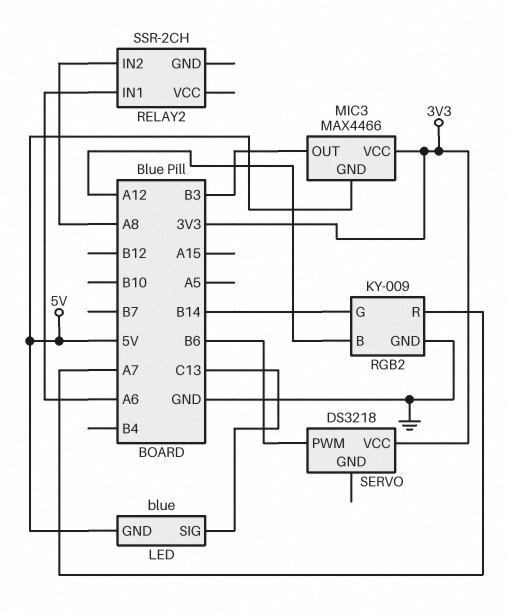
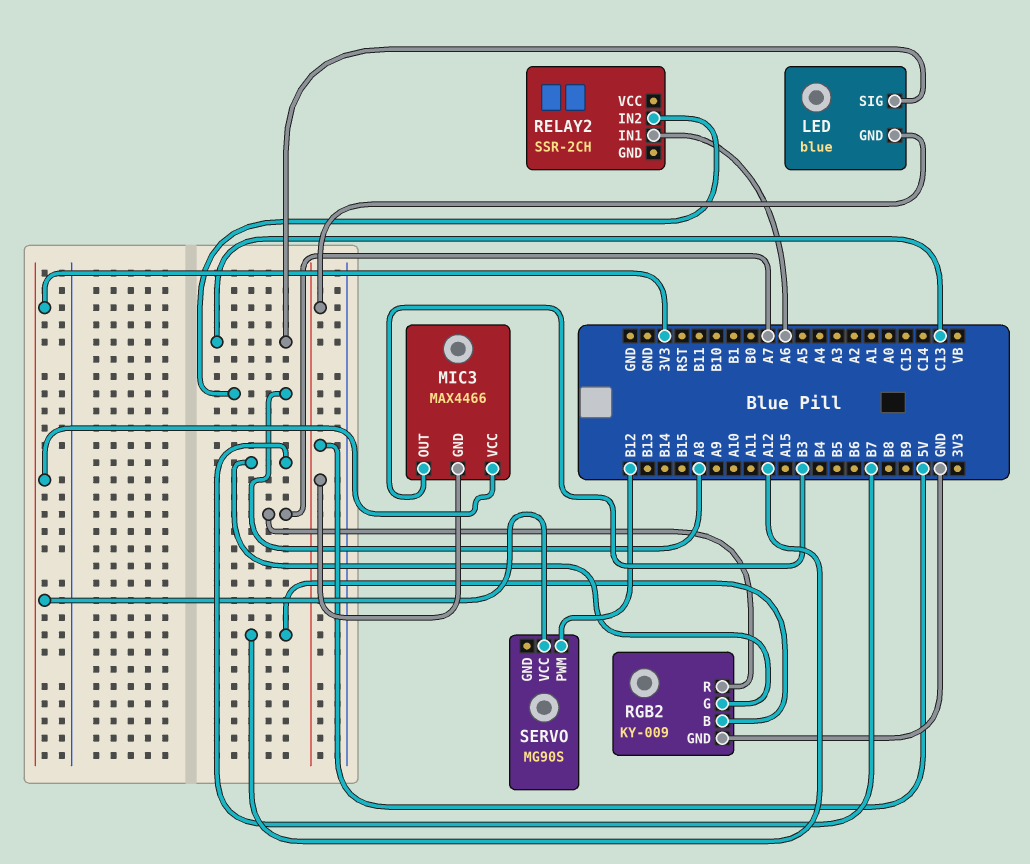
RGB2 pin G: B14 -> B7
SERVO: DS3218 -> MG90S
SERVO pin PWM: B6 -> B12

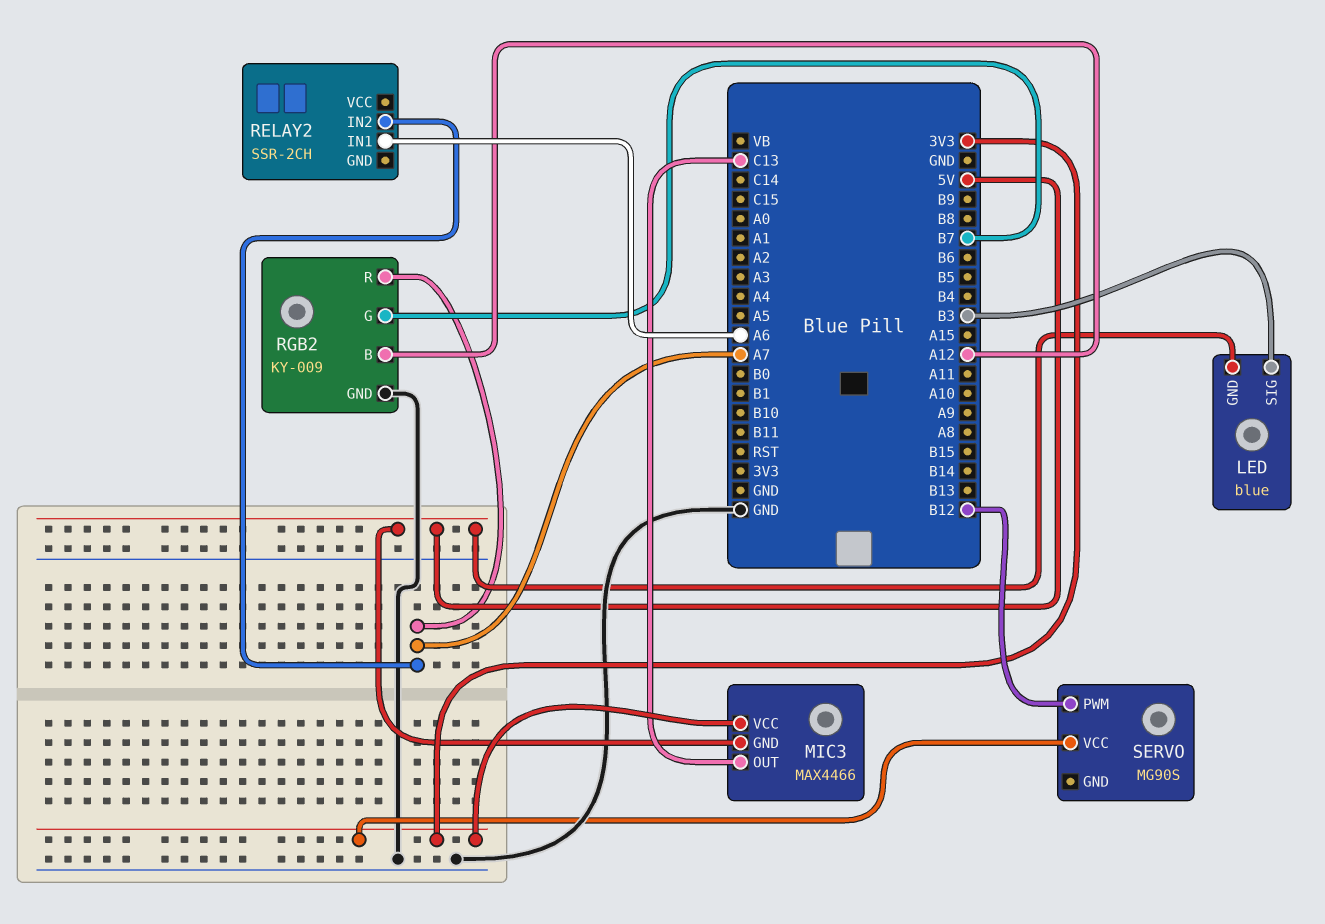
LED pin SIG: C13 -> B3
MIC3 pin OUT: B3 -> C13
RELAY2 pin IN2: A8 -> A7

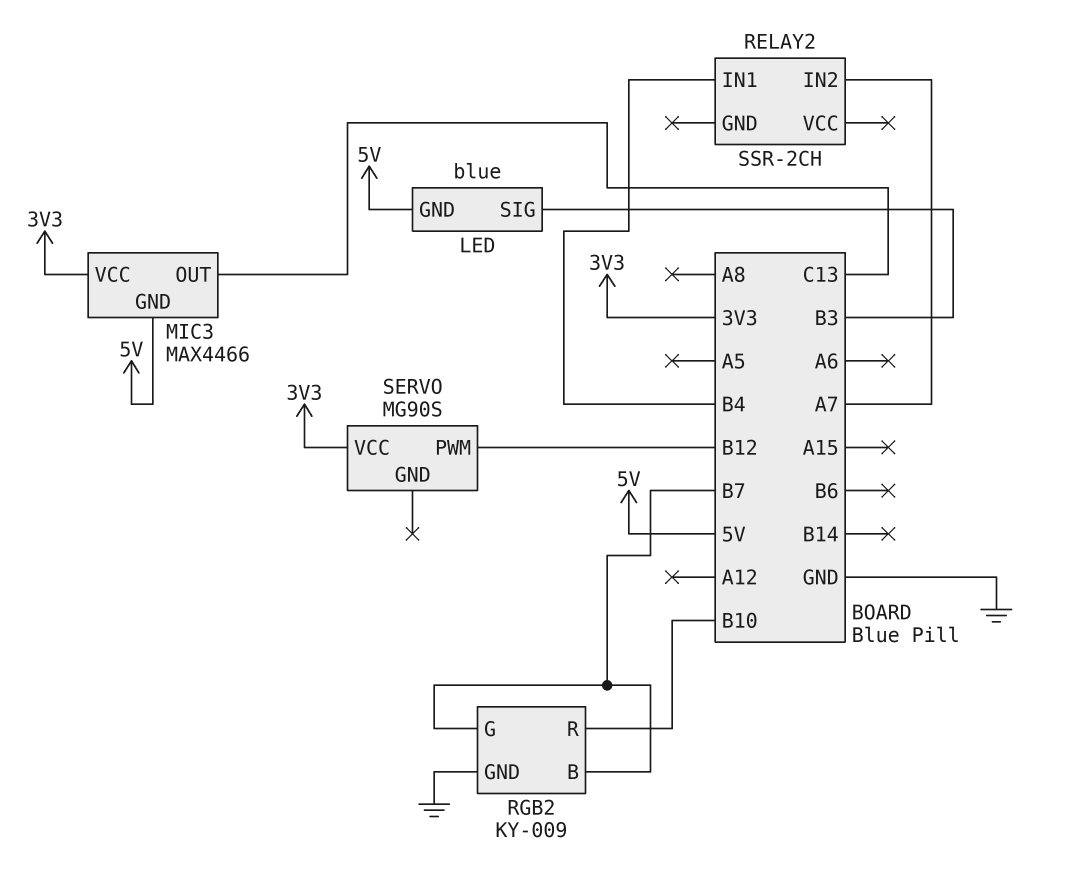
RELAY2 pin IN1: A6 -> B4
RGB2 pin B: A12 -> B7
RGB2 pin R: A7 -> B10

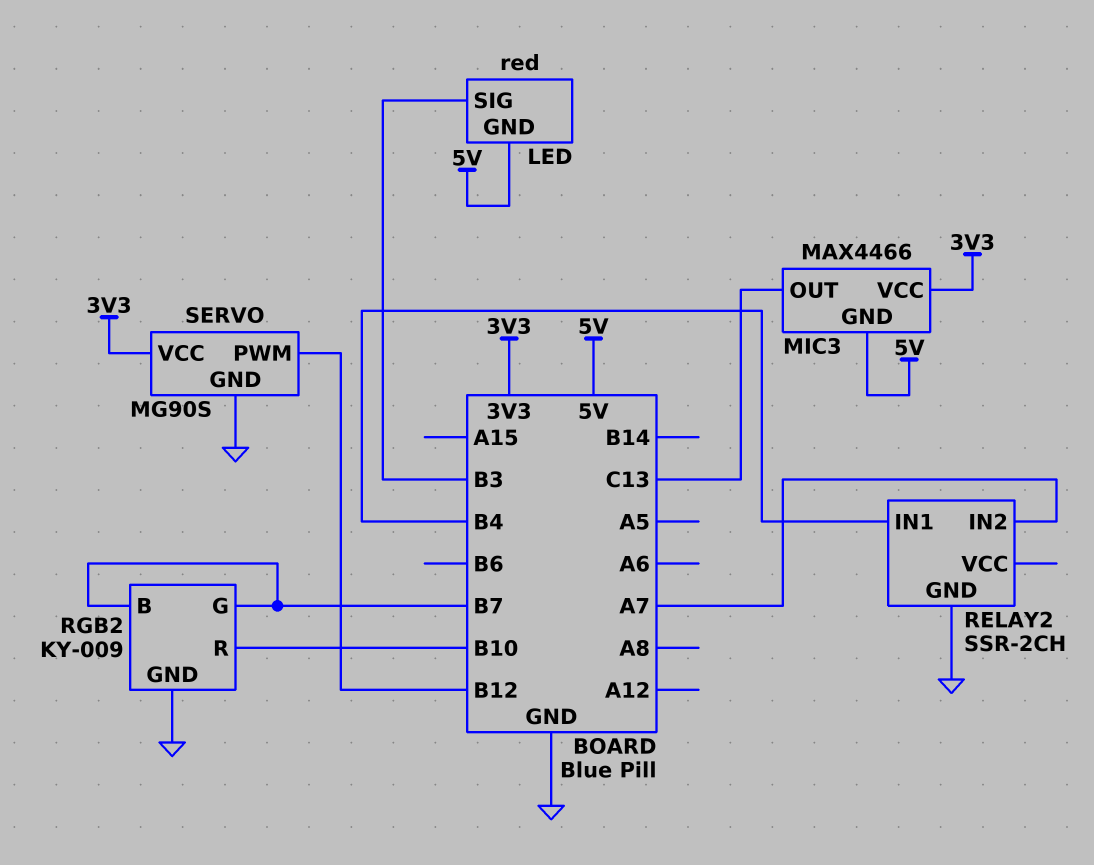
LED: blue -> red
RELAY2 pin GND: none -> GND
SERVO pin GND: none -> GND

